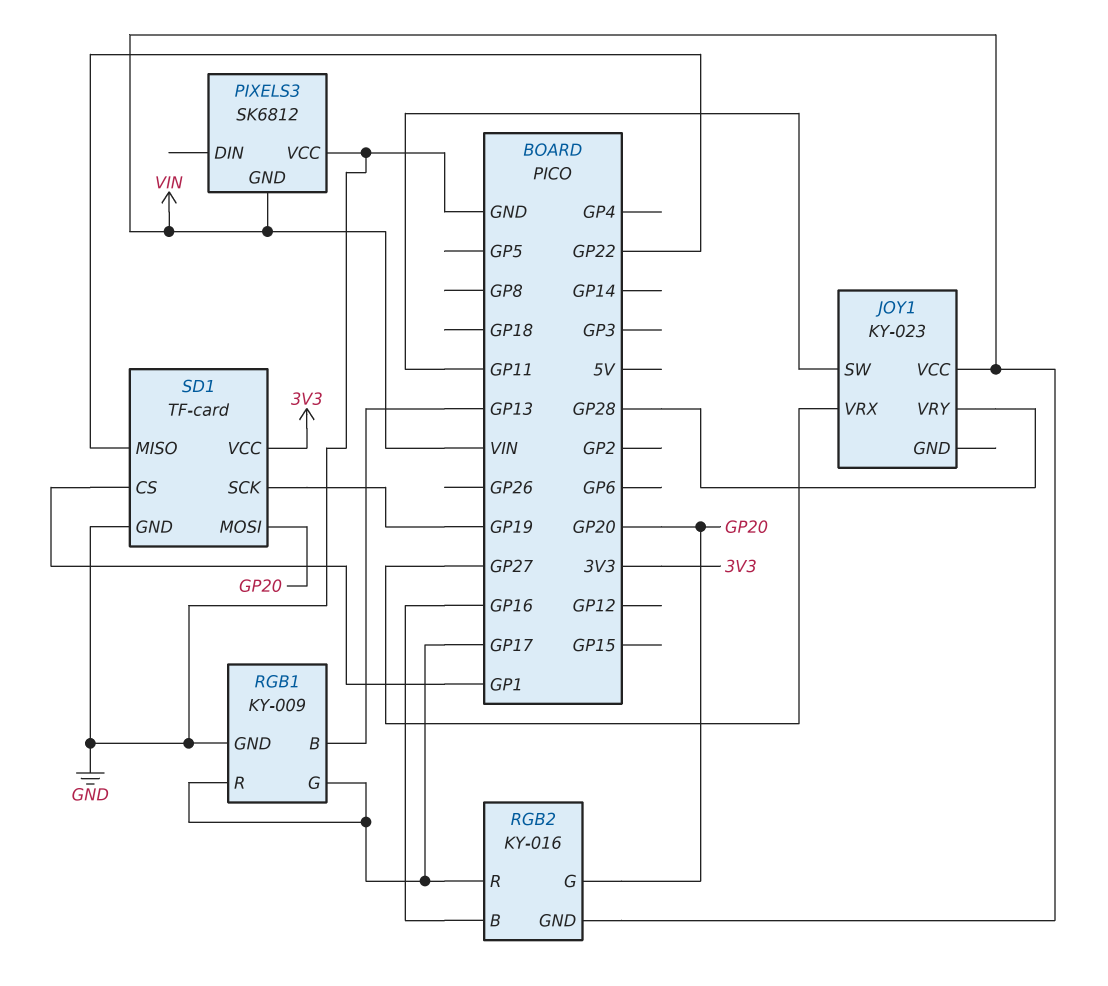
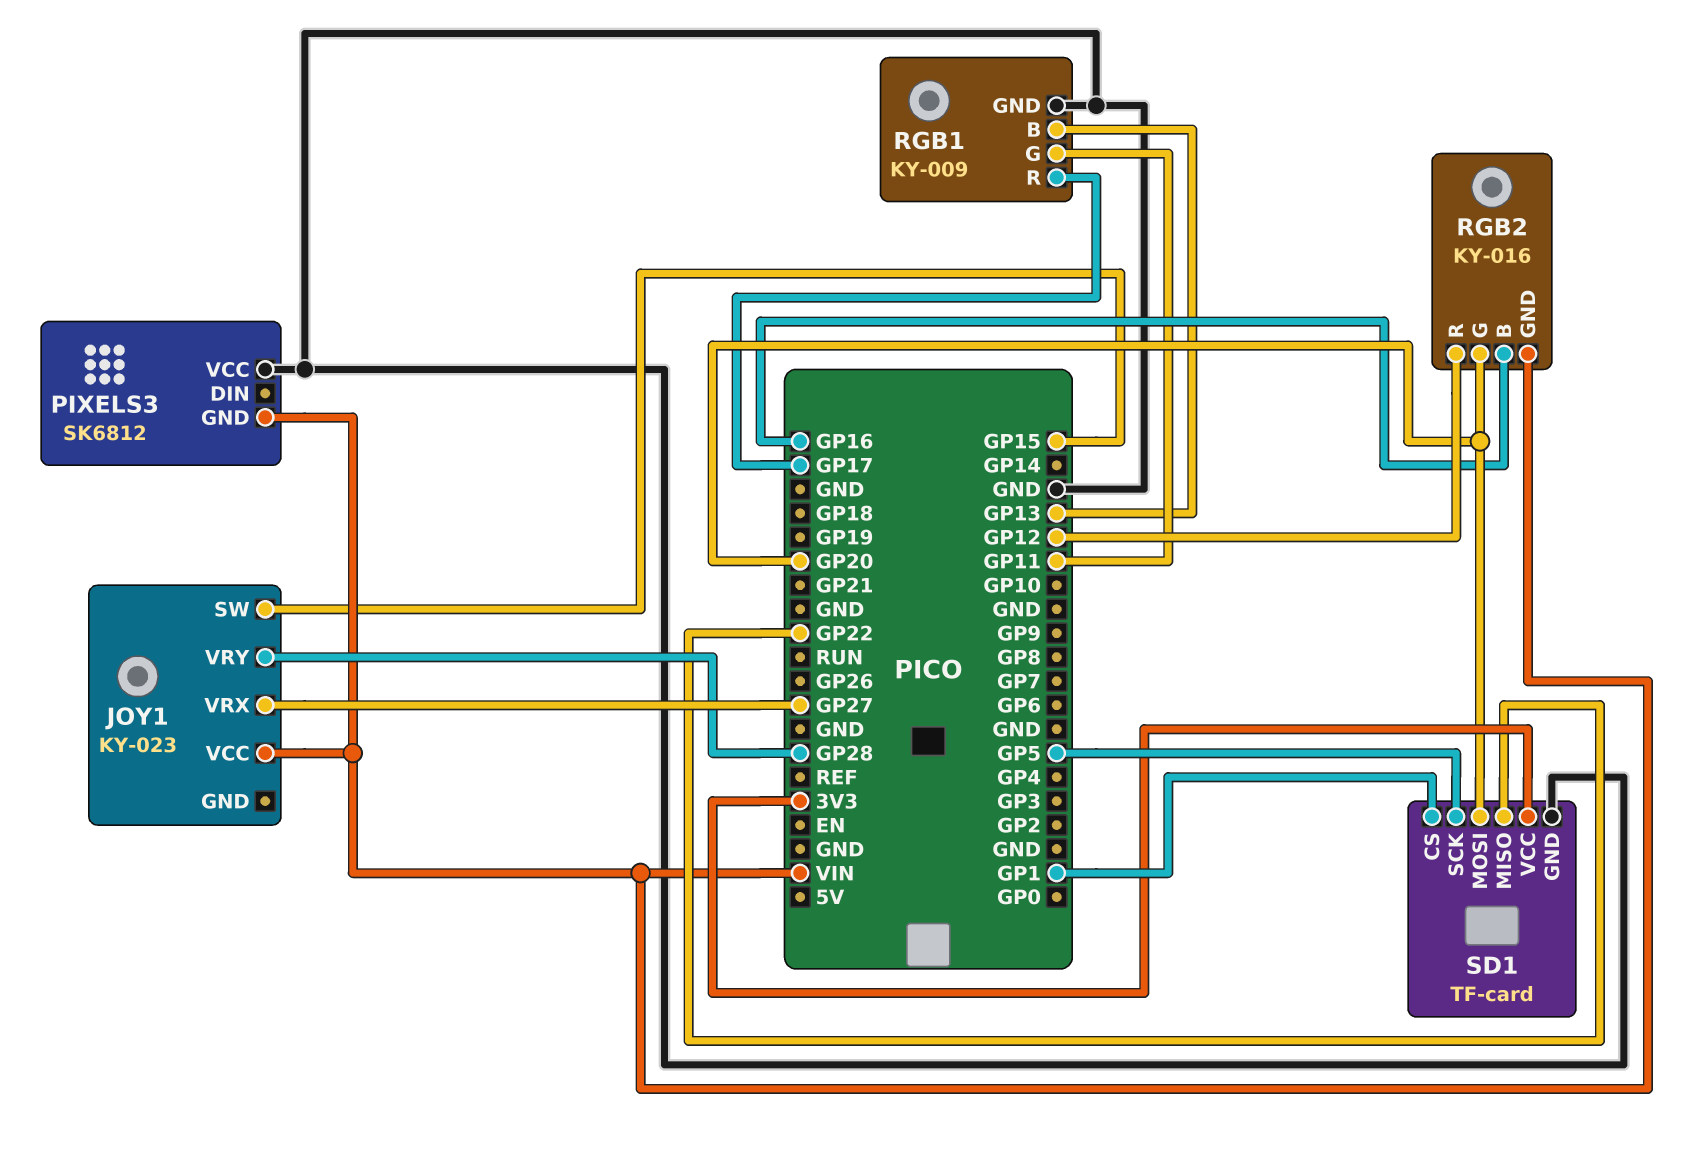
JOY1 pin SW: GP11 -> GP15
RGB1 pin G: GP17 -> GP11
RGB2 pin R: GP17 -> GP12
SD1 pin SCK: GP19 -> GP5

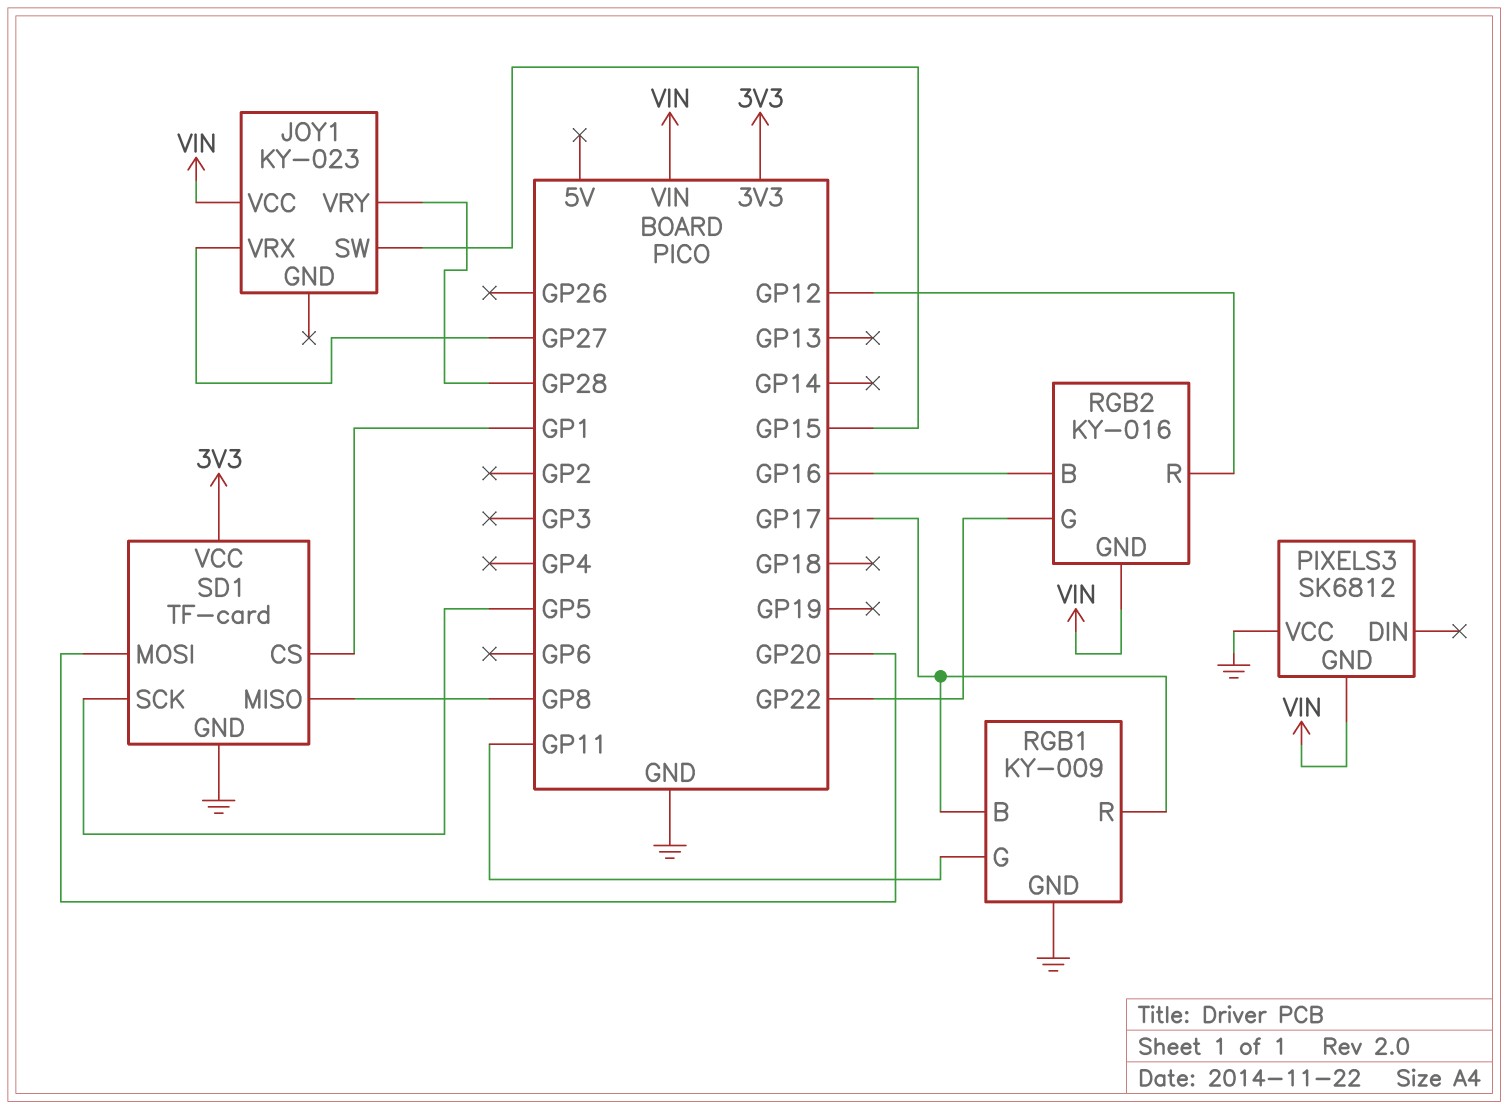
RGB1 pin B: GP13 -> GP17
RGB2 pin G: GP20 -> GP22
SD1 pin MISO: GP22 -> GP8

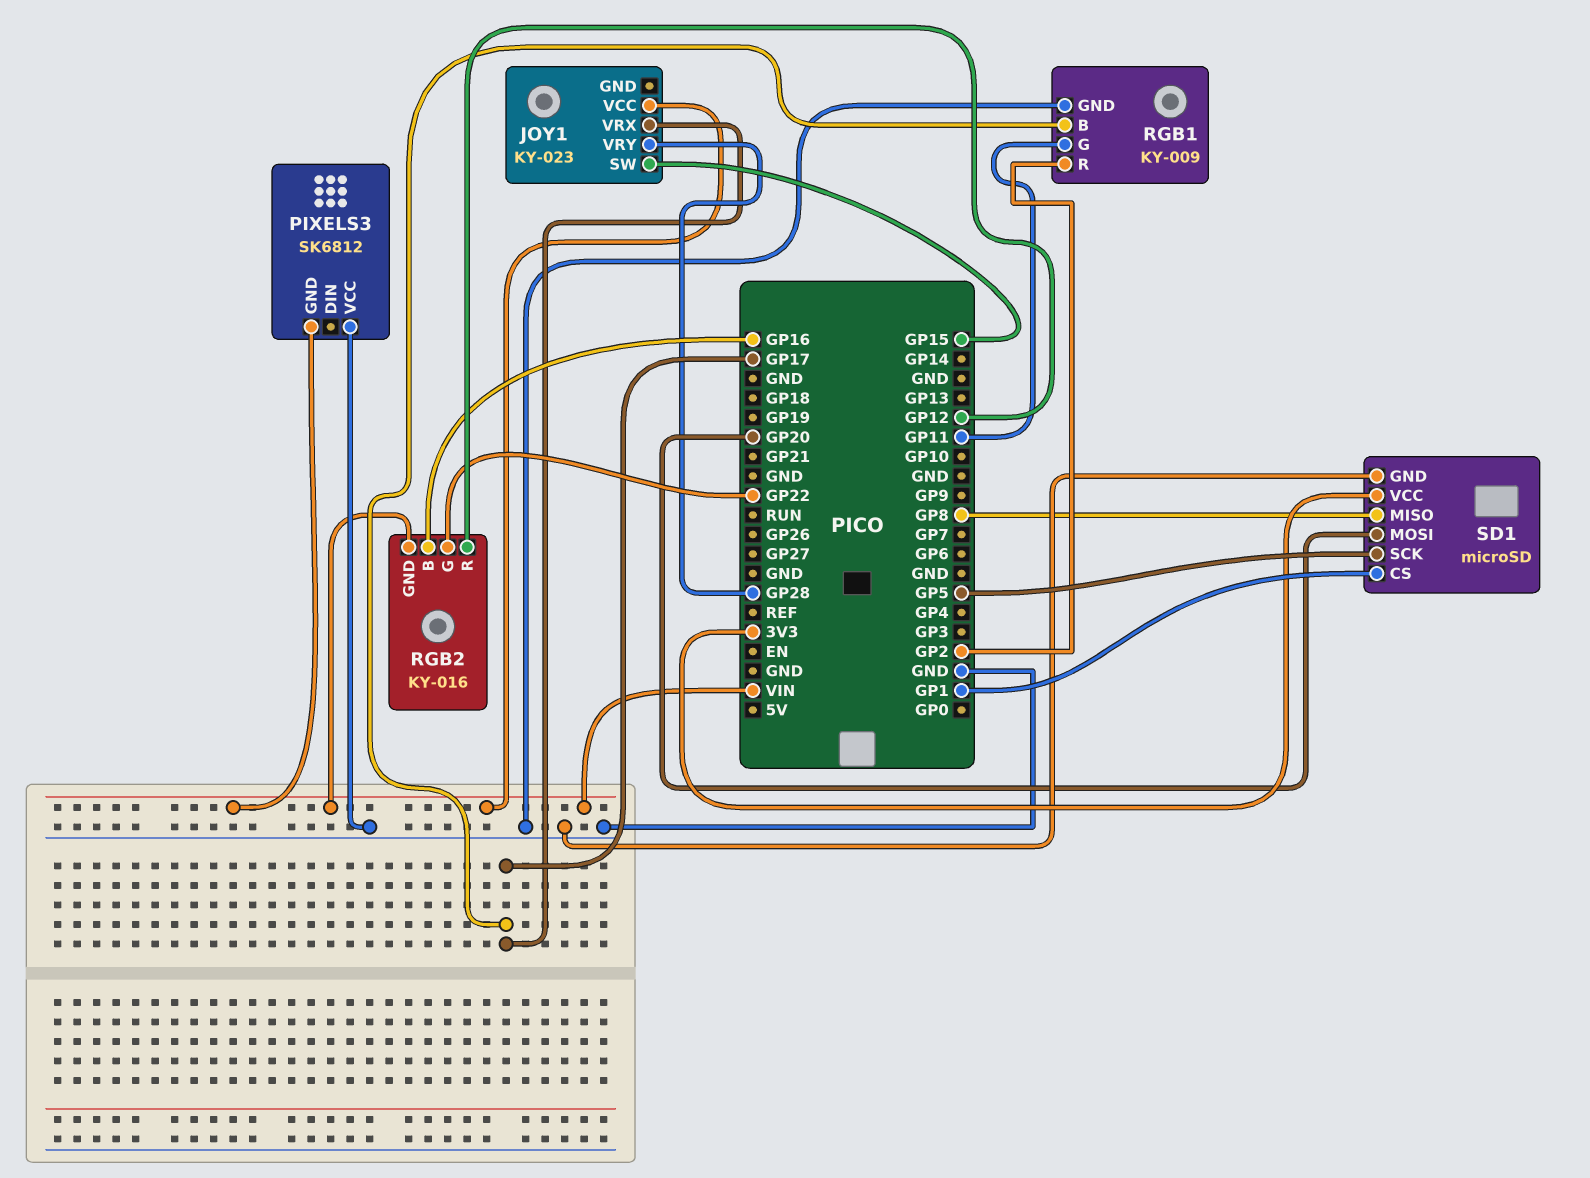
JOY1 pin VRX: GP27 -> GP17
RGB1 pin R: GP17 -> GP2
SD1: TF-card -> microSD

